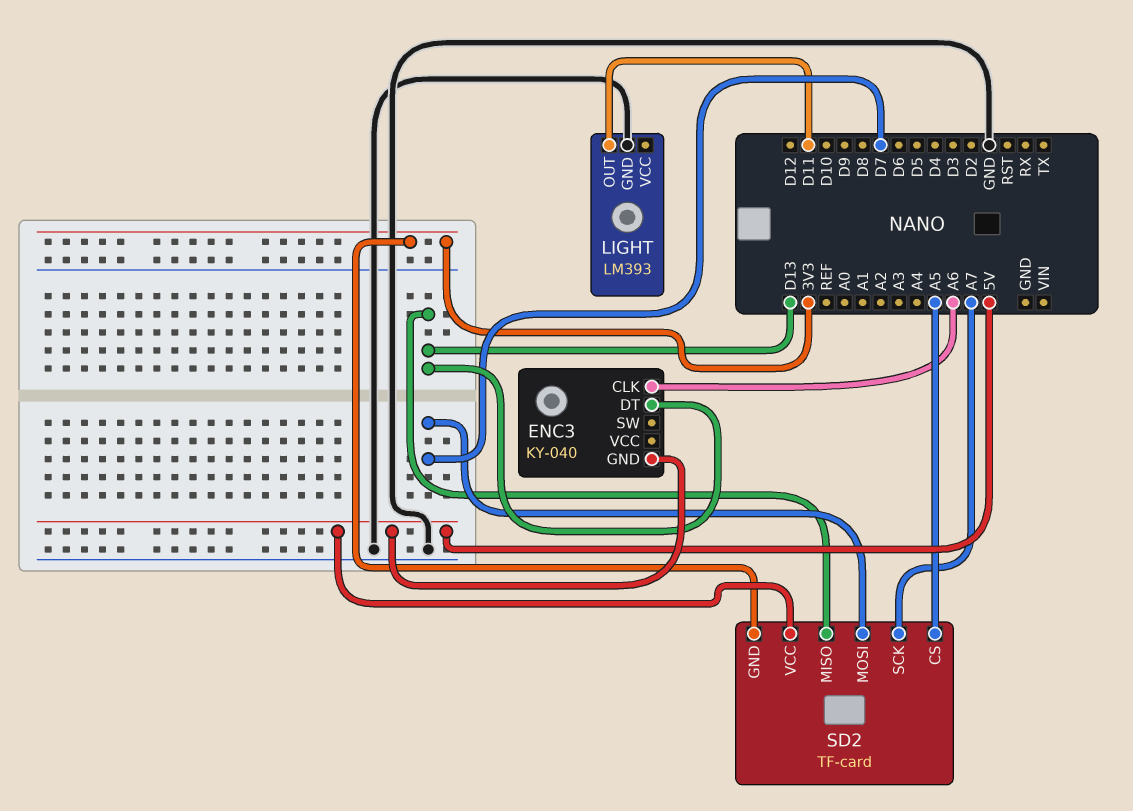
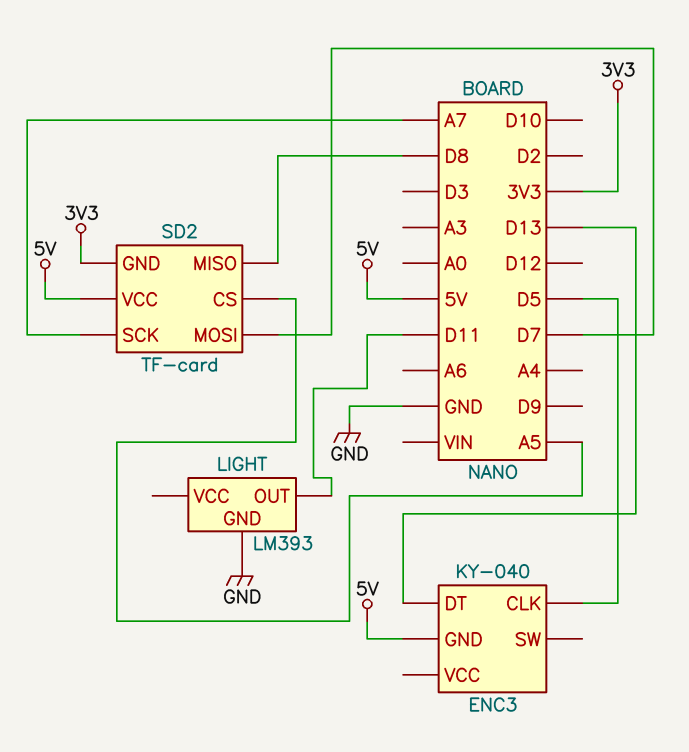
ENC3 pin CLK: A6 -> D5
SD2 pin MISO: D13 -> D8

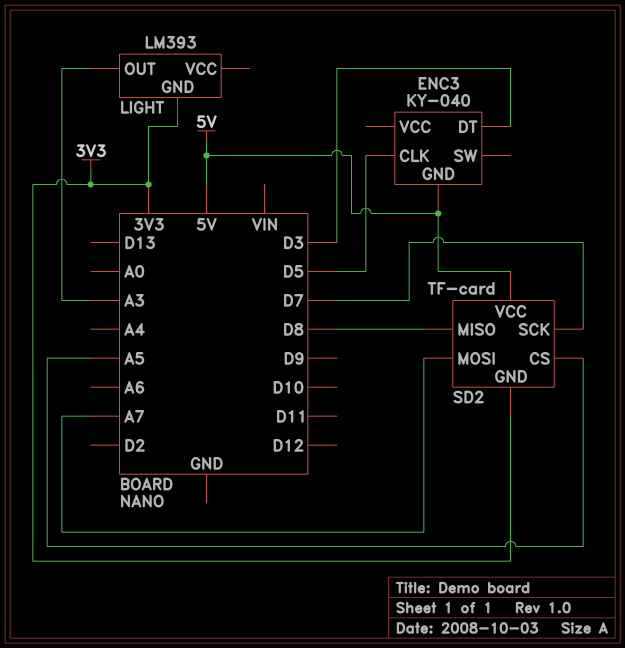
ENC3 pin DT: D13 -> D3
LIGHT pin GND: GND -> 3V3
LIGHT pin OUT: D11 -> A3
SD2 pin MOSI: D7 -> A7
SD2 pin SCK: A7 -> D7

